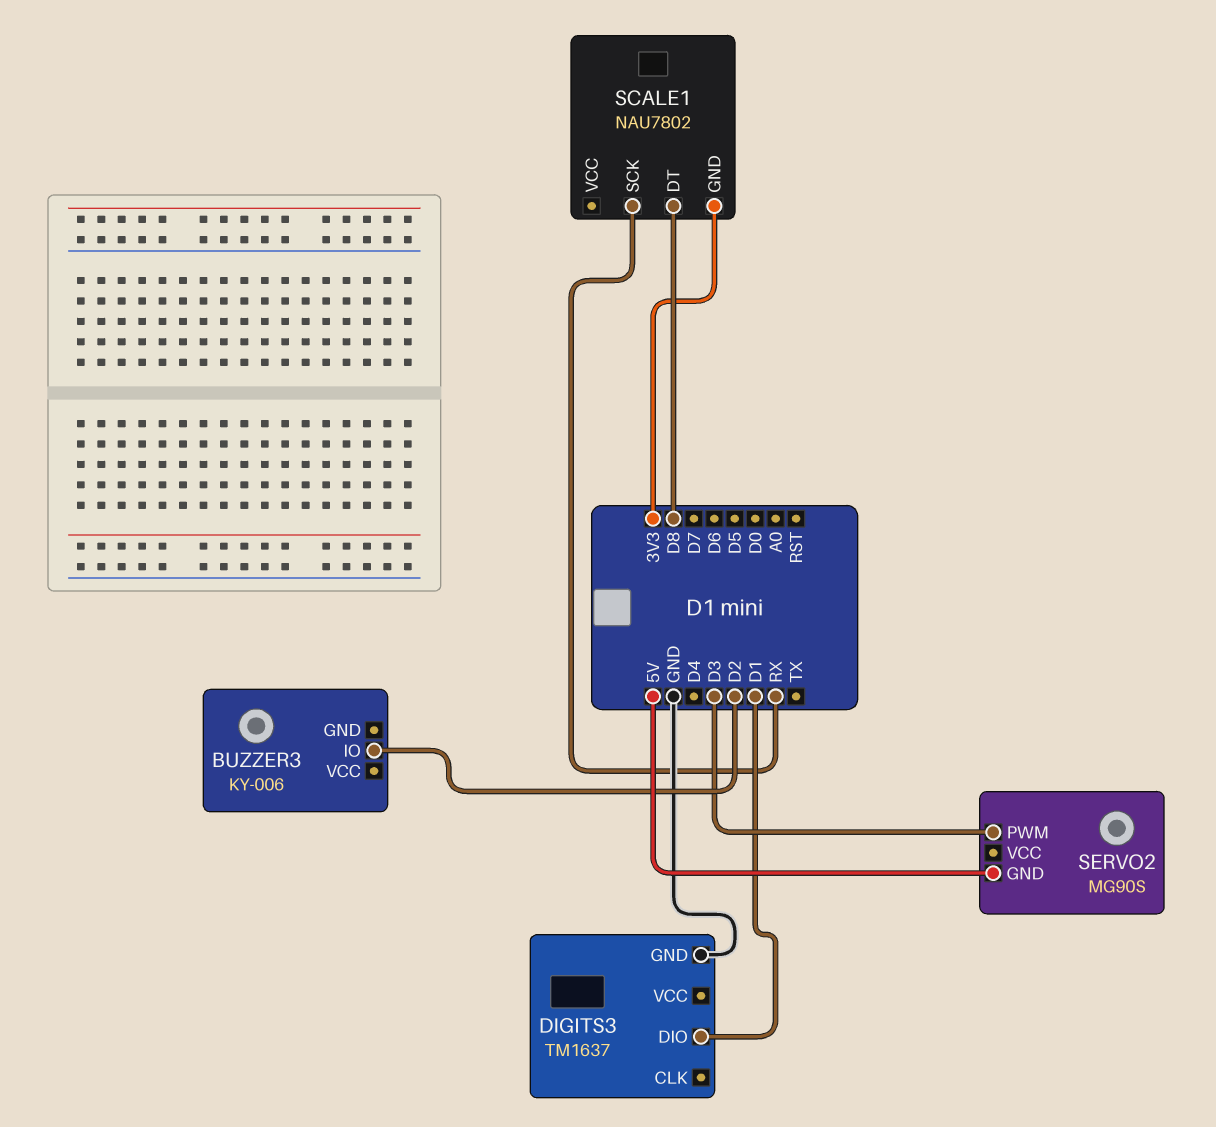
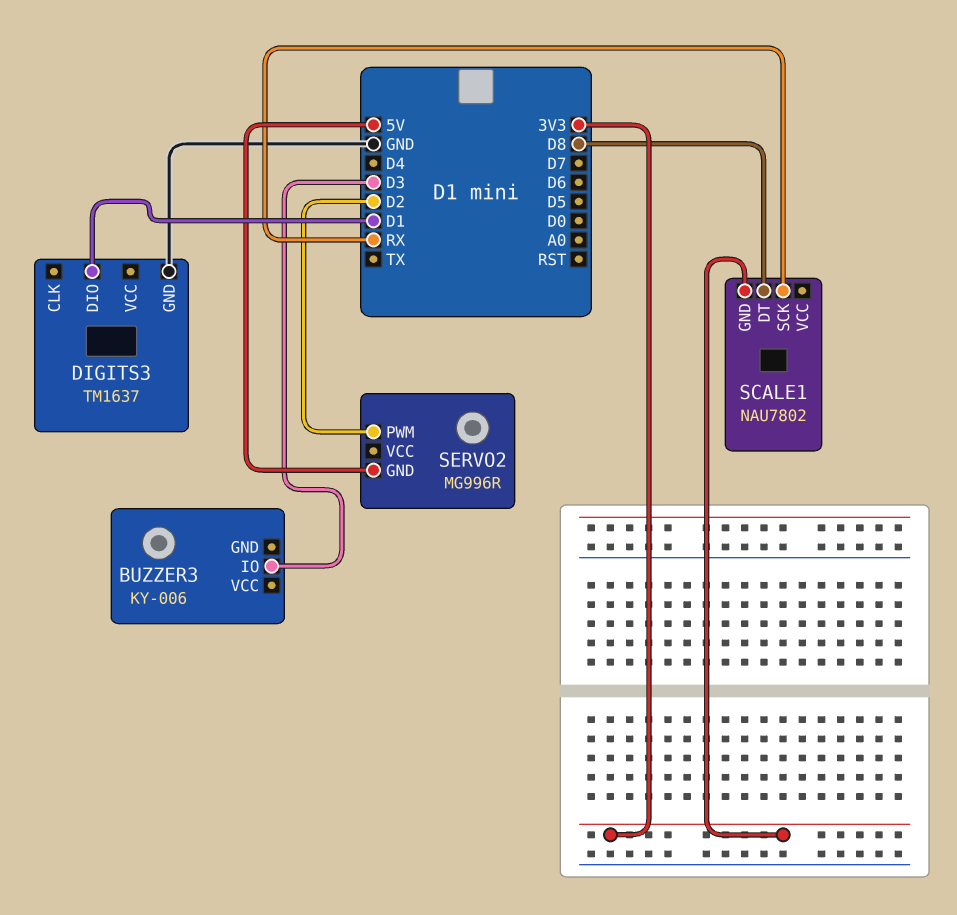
BUZZER3 pin IO: D2 -> D3
SERVO2: MG90S -> MG996R
SERVO2 pin PWM: D3 -> D2

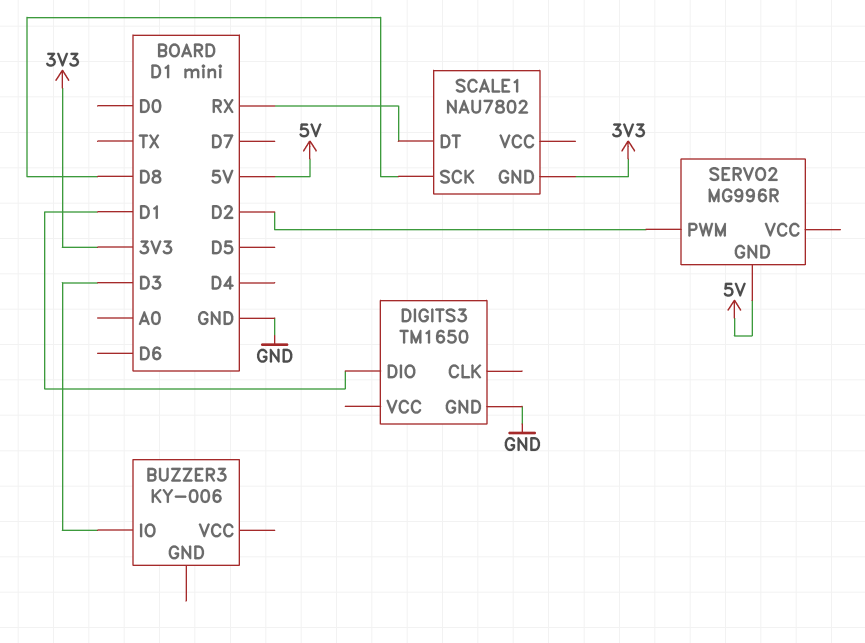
DIGITS3: TM1637 -> TM1650
SCALE1 pin DT: D8 -> RX
SCALE1 pin SCK: RX -> D8

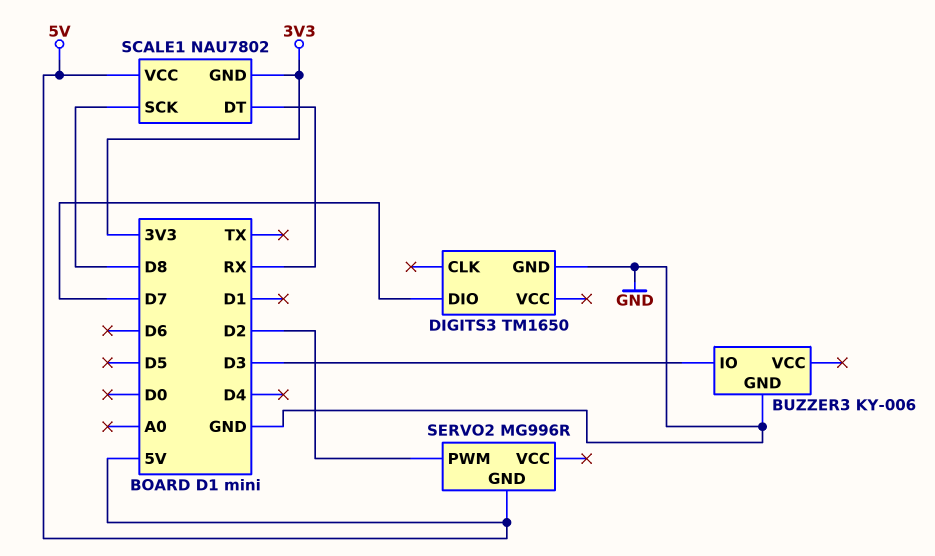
BUZZER3 pin GND: none -> GND
DIGITS3 pin DIO: D1 -> D7
SCALE1 pin VCC: none -> 5V

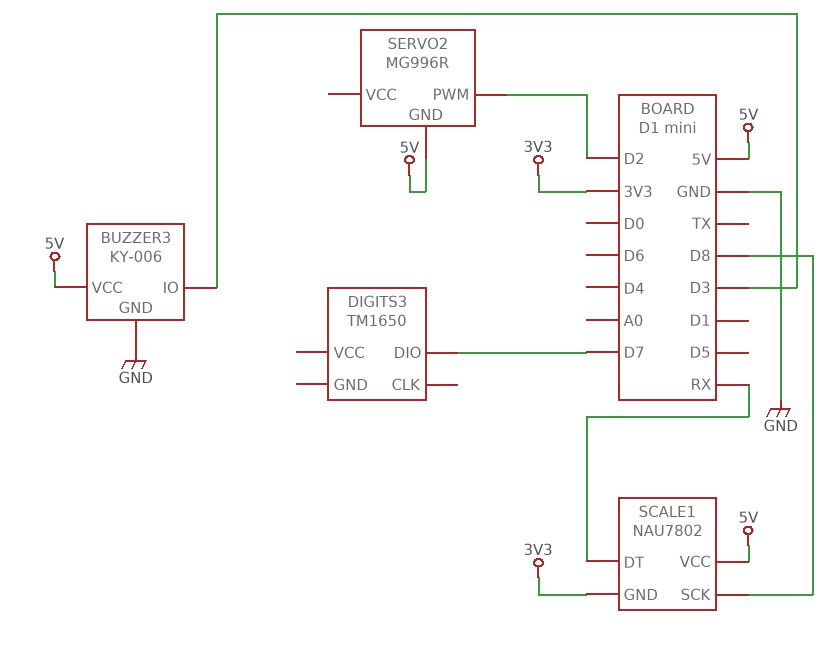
BUZZER3 pin VCC: none -> 5V
DIGITS3 pin GND: GND -> none

